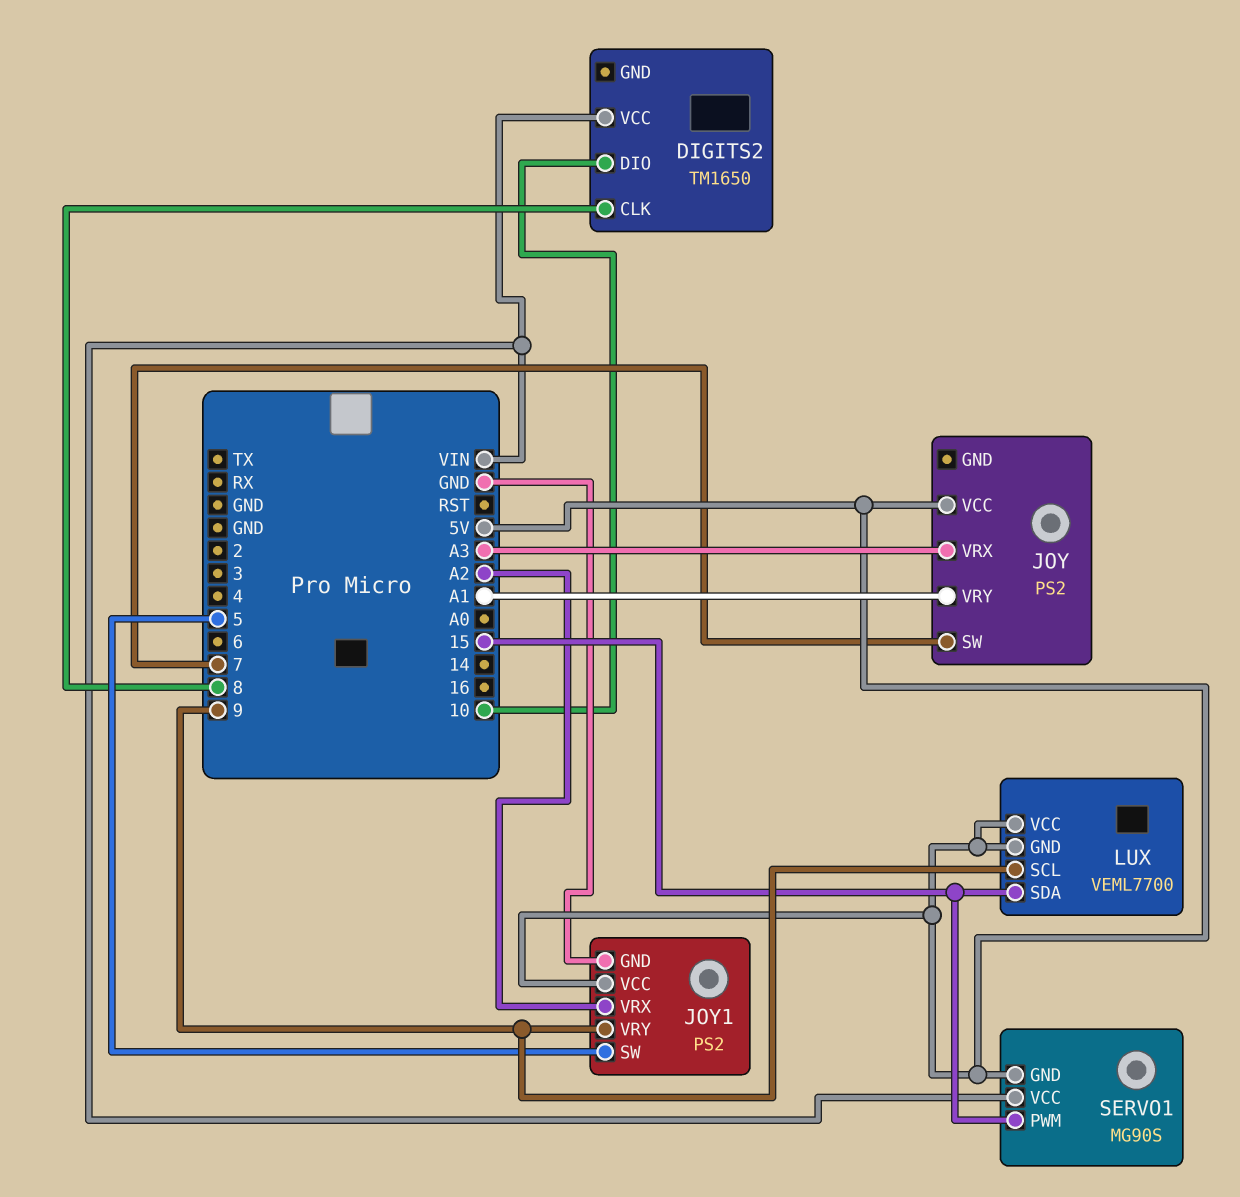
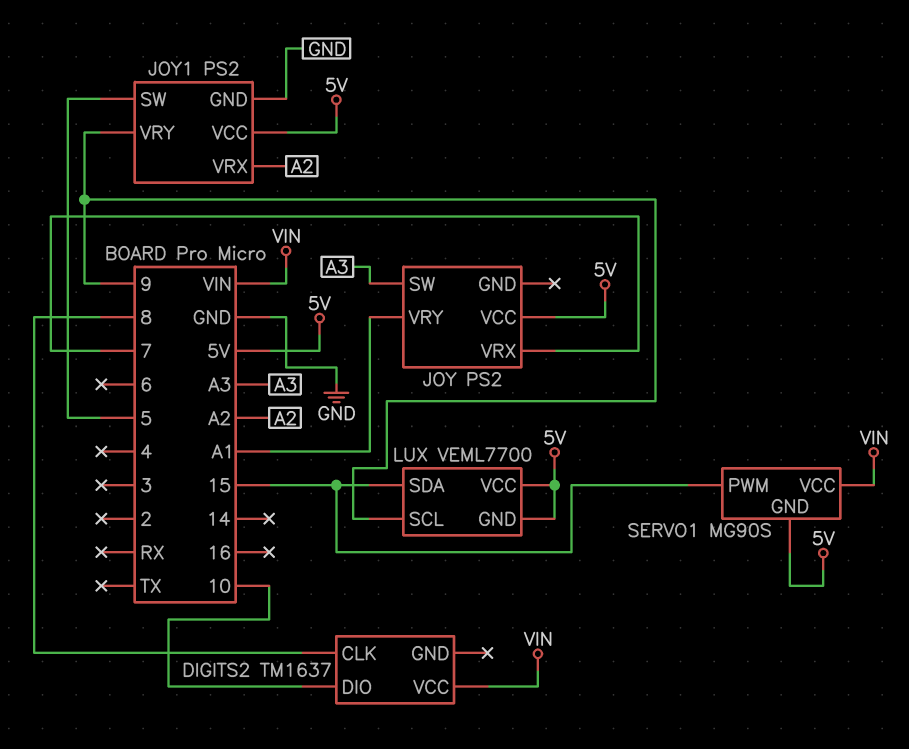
DIGITS2: TM1650 -> TM1637
JOY pin SW: 7 -> A3
JOY pin VRX: A3 -> 7

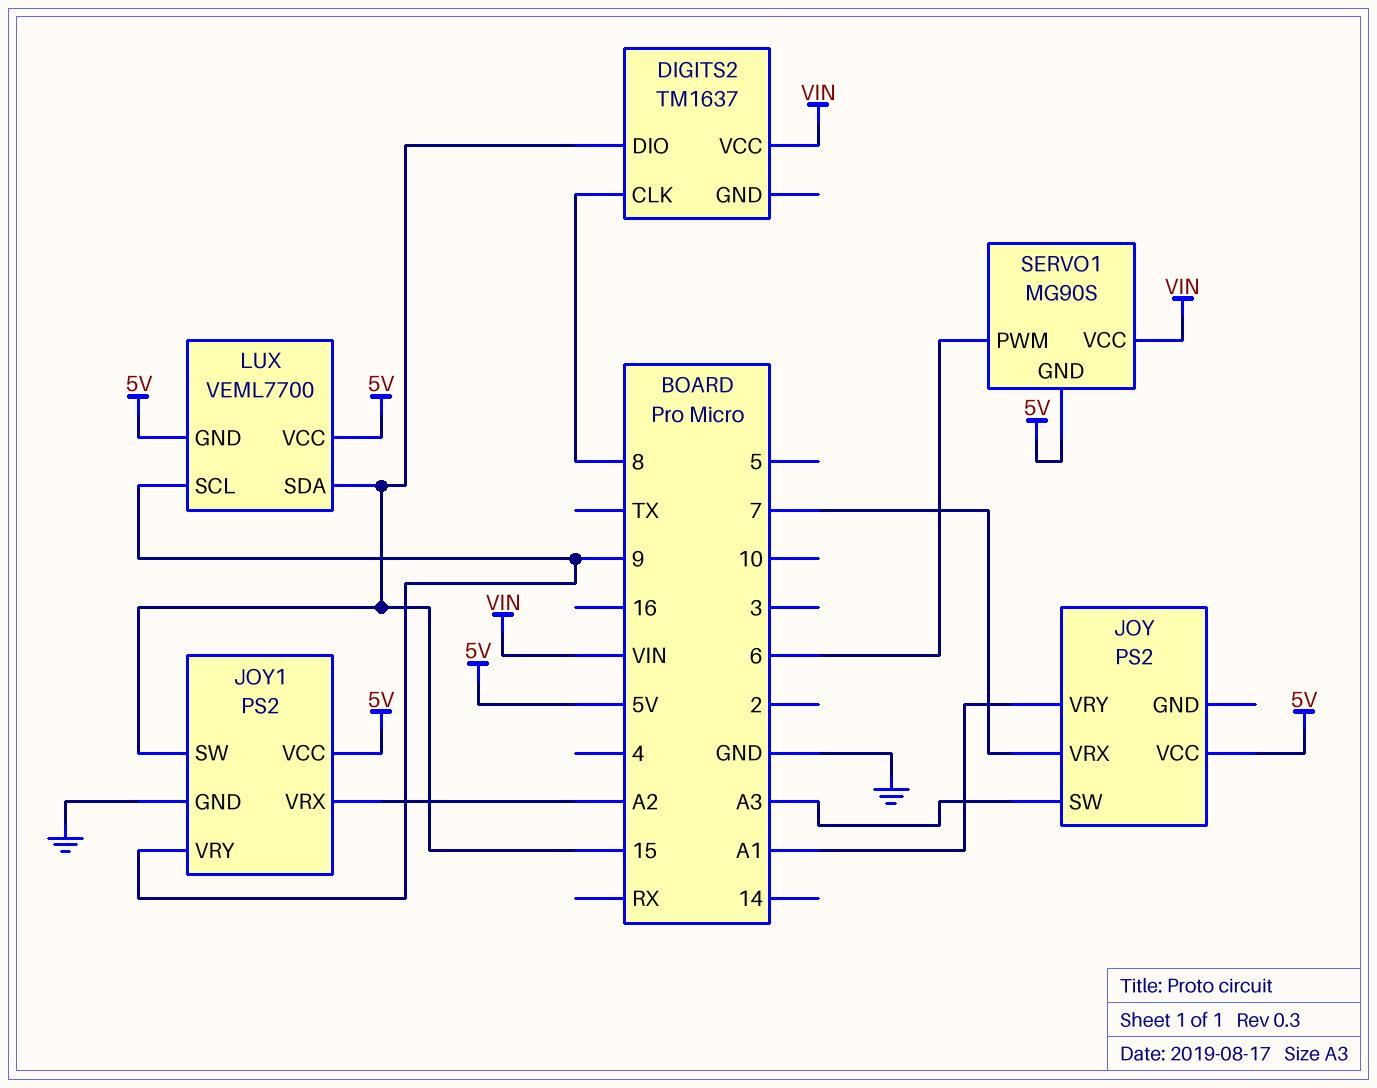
DIGITS2 pin DIO: 10 -> 15
JOY1 pin SW: 5 -> 15
SERVO1 pin PWM: 15 -> 6

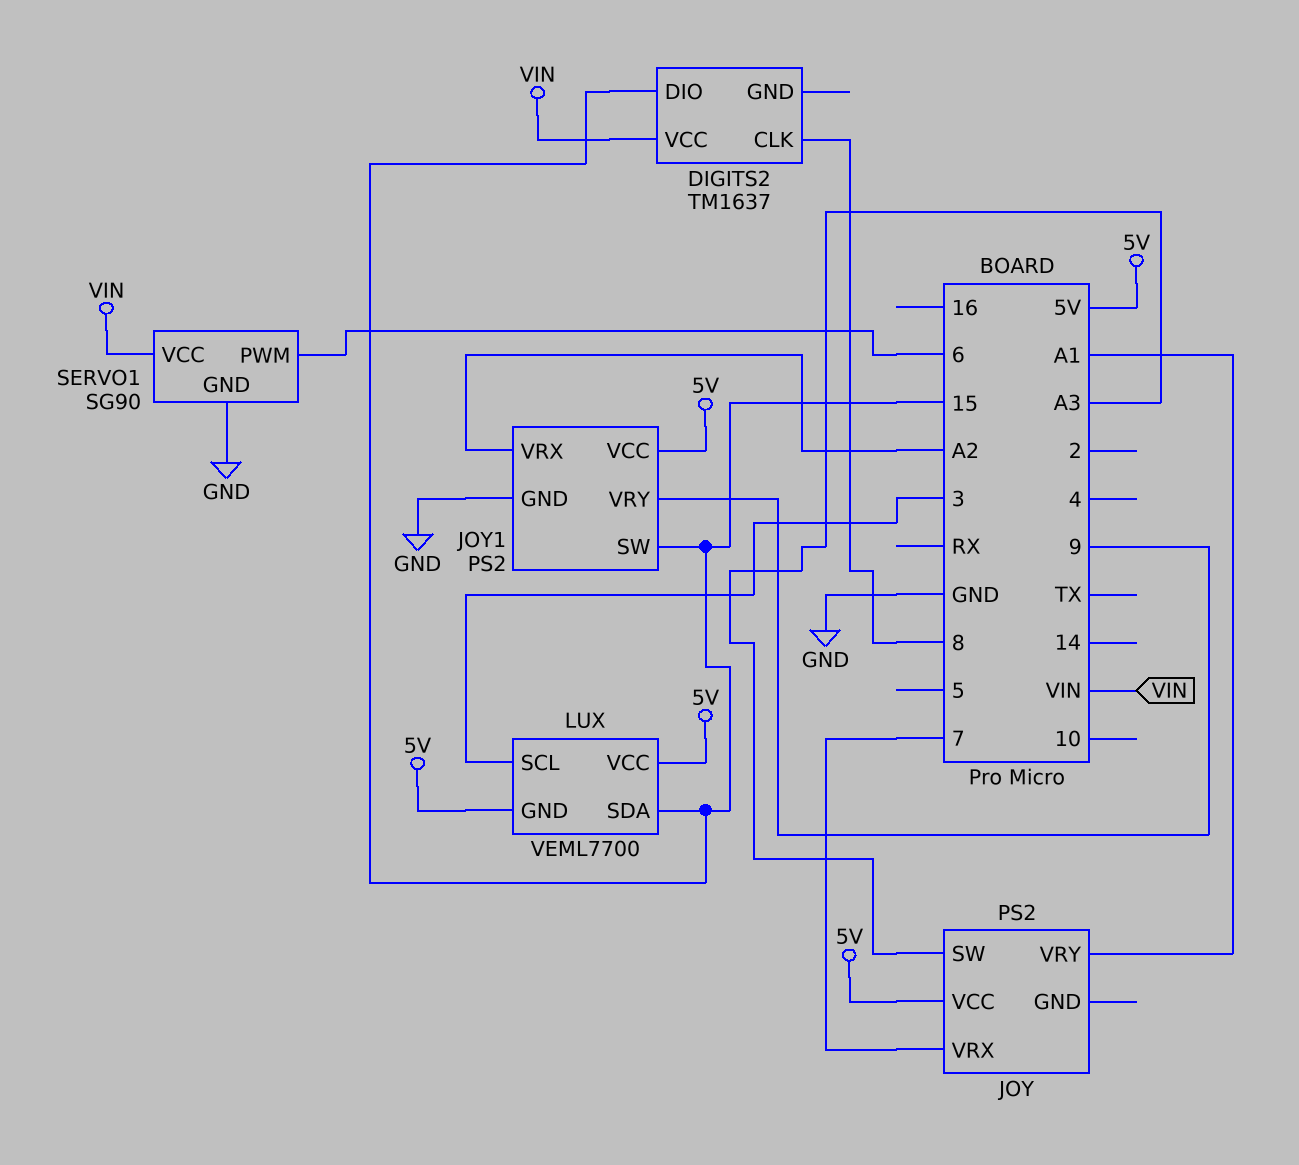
LUX pin SCL: 9 -> 3
SERVO1: MG90S -> SG90
SERVO1 pin GND: 5V -> GND

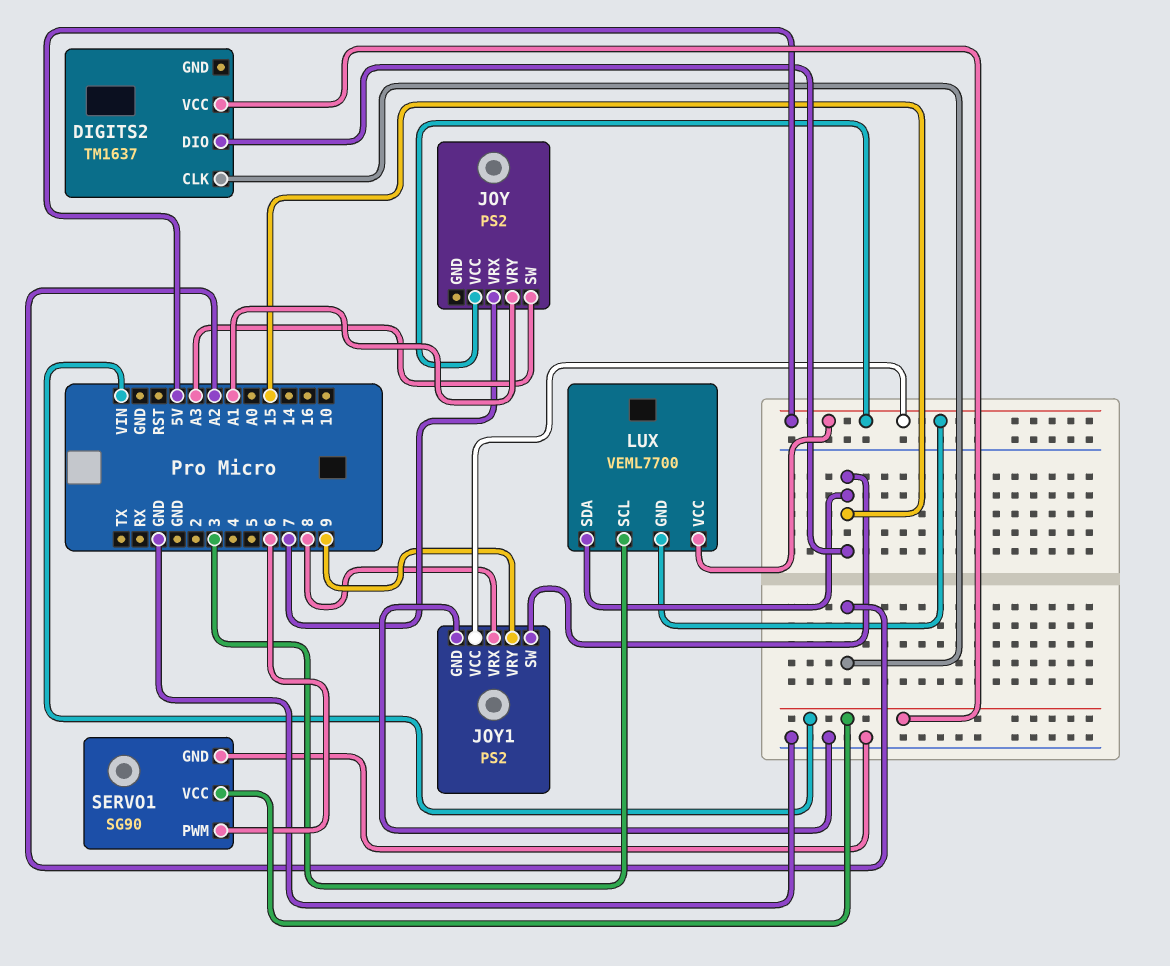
DIGITS2 pin CLK: 8 -> A2
JOY1 pin VRX: A2 -> 8

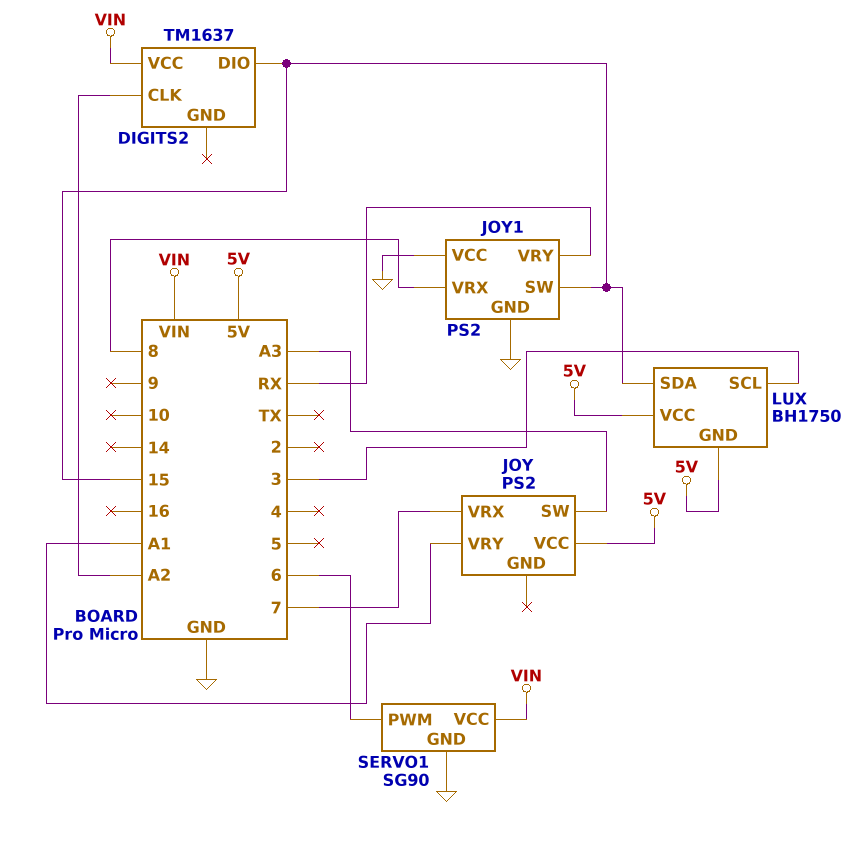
JOY1 pin VCC: 5V -> GND
JOY1 pin VRY: 9 -> RX
LUX: VEML7700 -> BH1750

